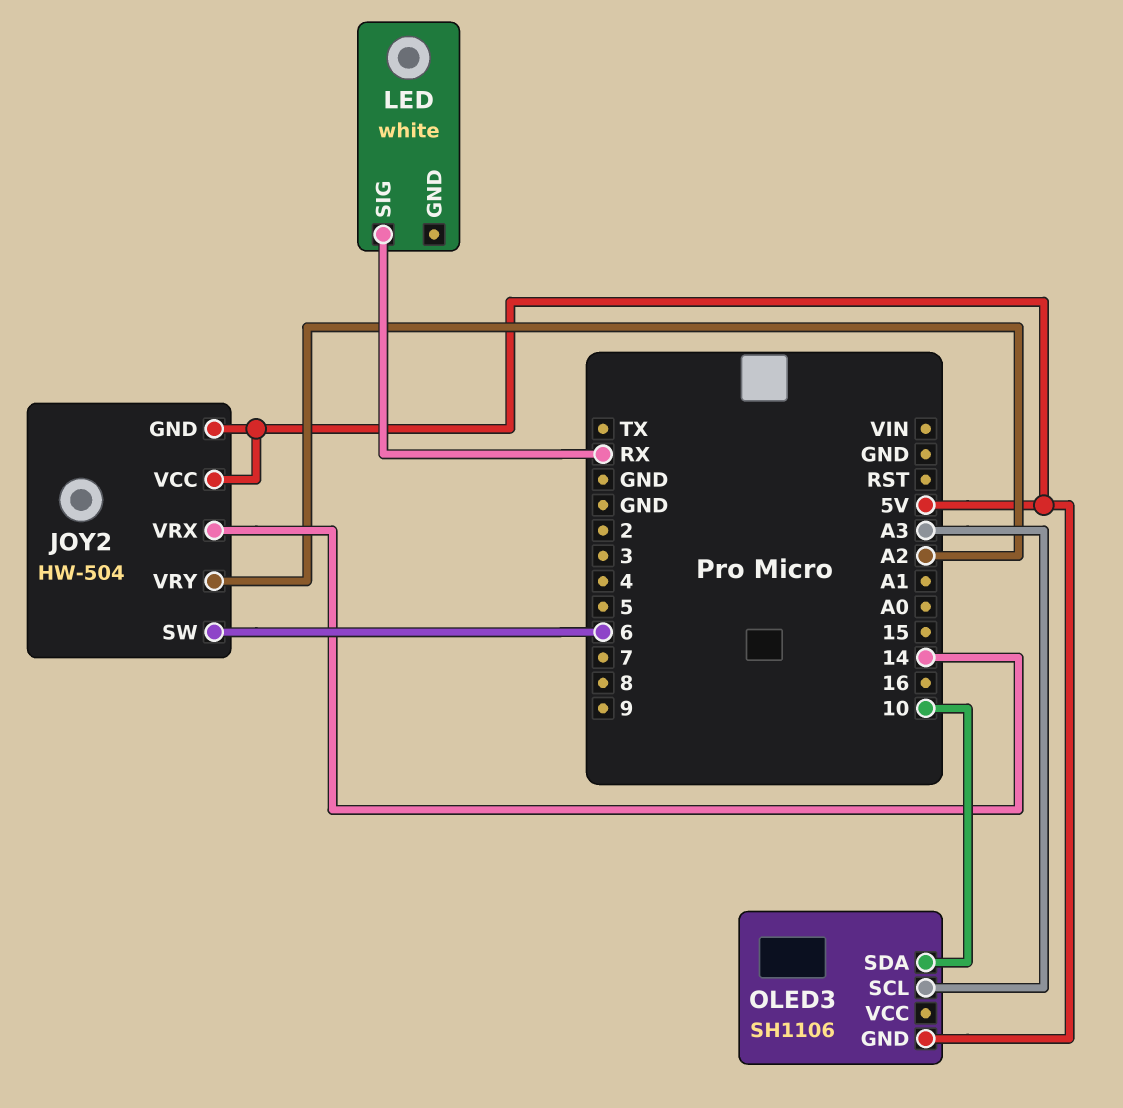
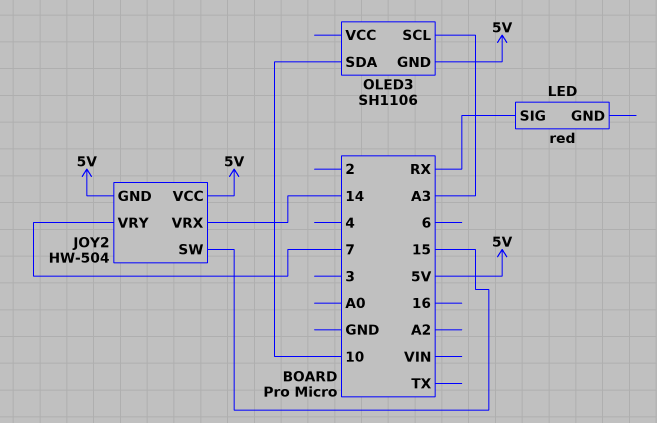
JOY2 pin SW: 6 -> 15
JOY2 pin VRY: A2 -> 7
LED: white -> red

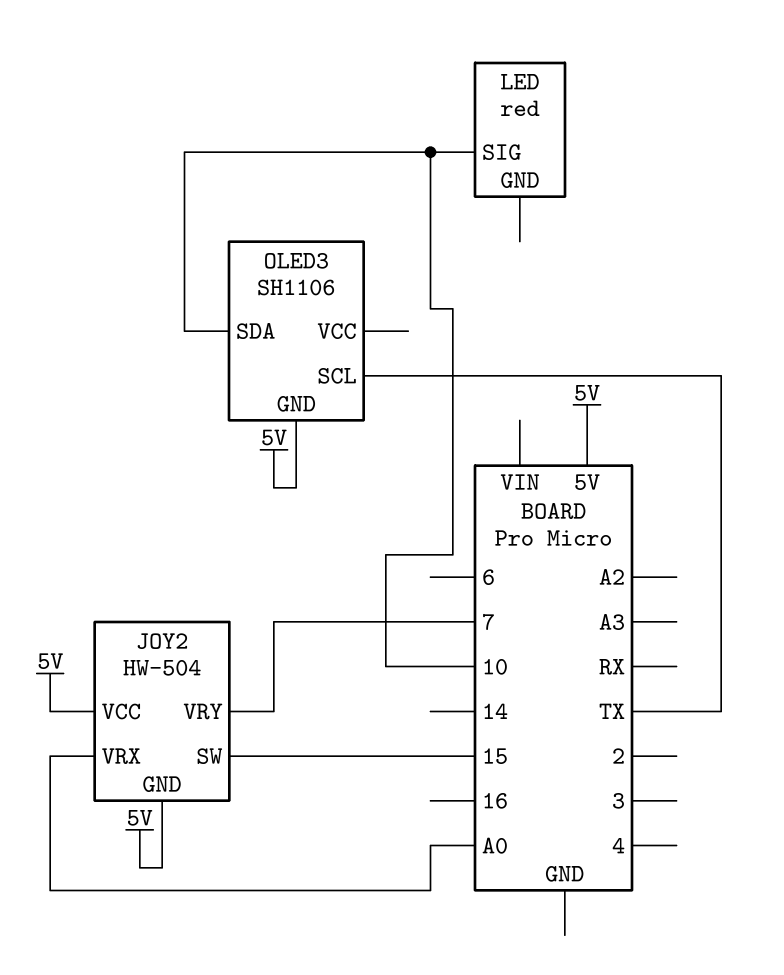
JOY2 pin VRX: 14 -> A0
LED pin SIG: RX -> 10
OLED3 pin SCL: A3 -> TX

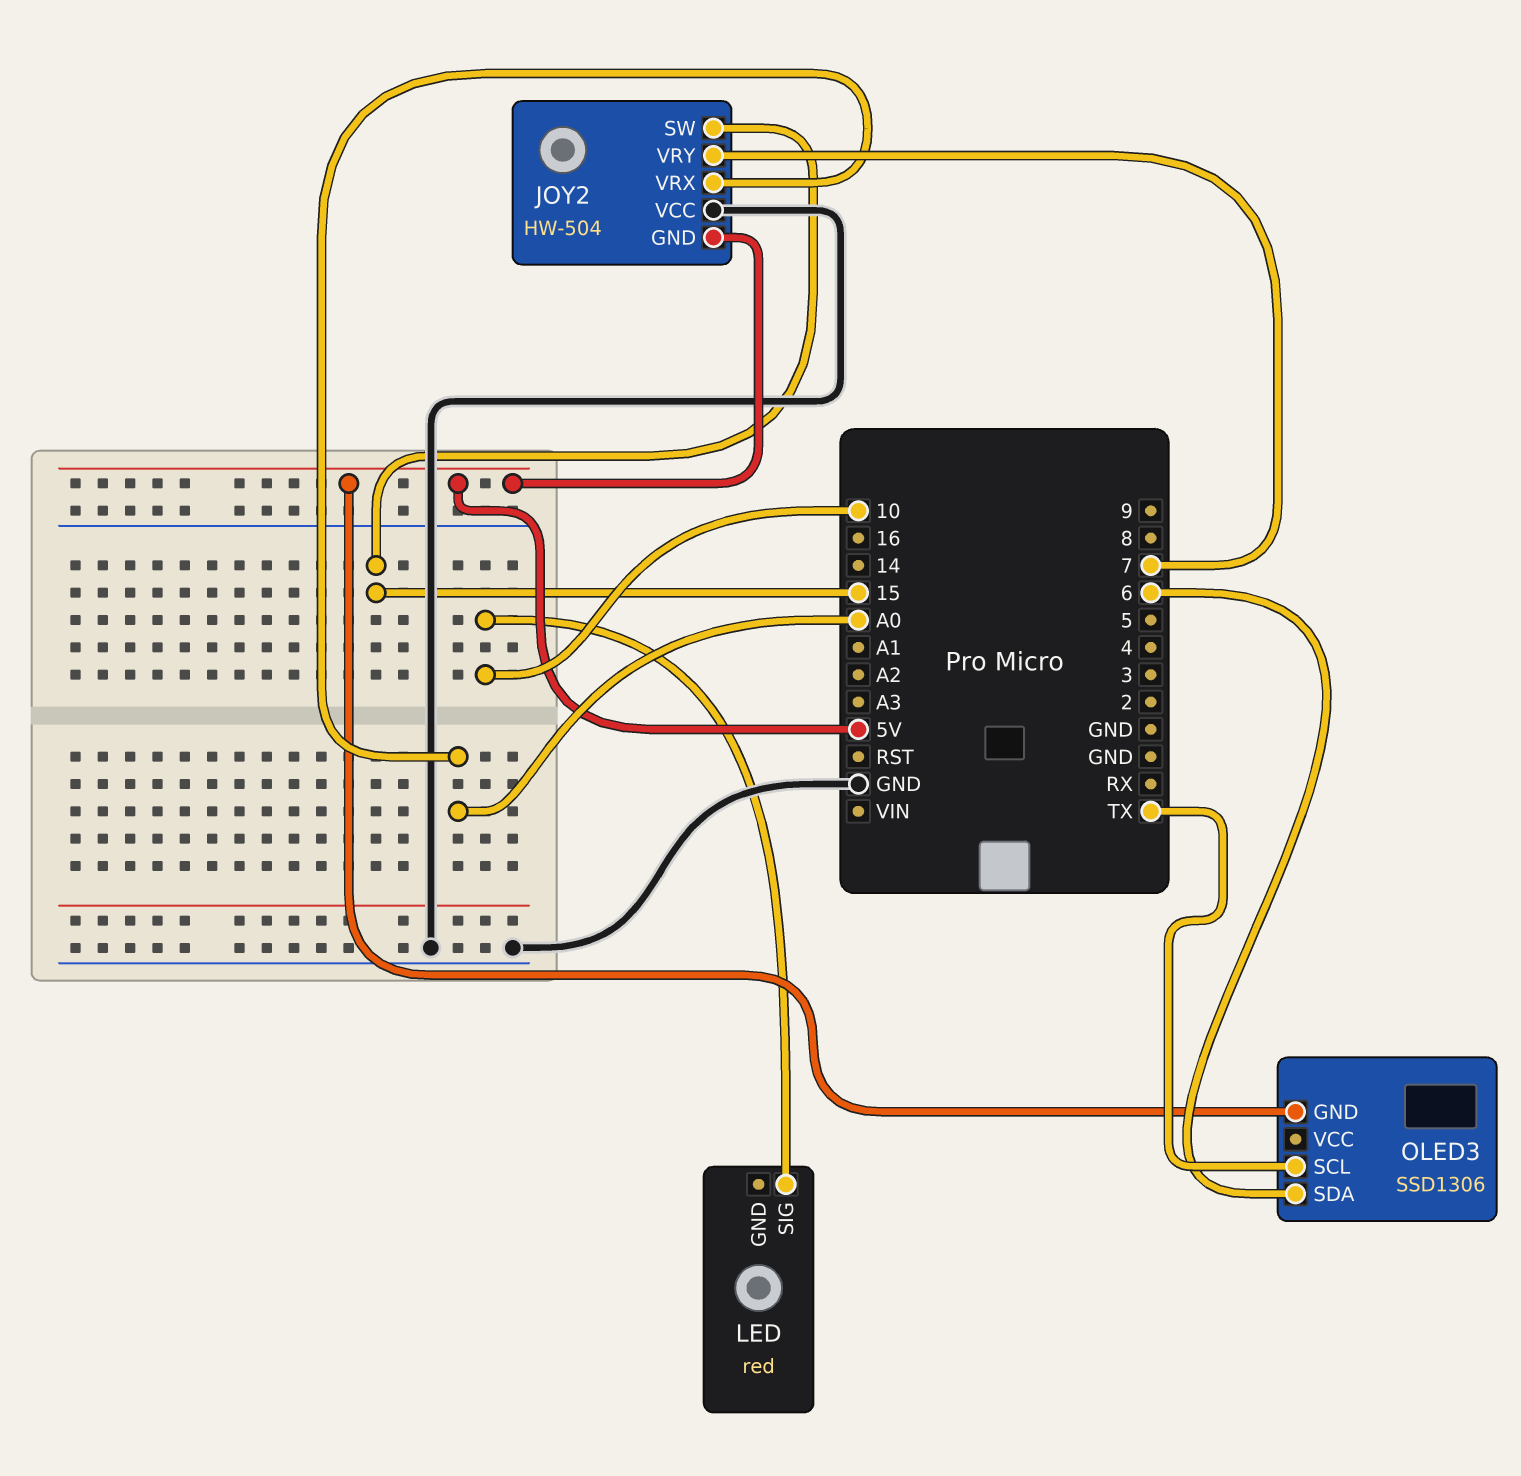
JOY2 pin VCC: 5V -> GND
OLED3: SH1106 -> SSD1306
OLED3 pin SDA: 10 -> 6

